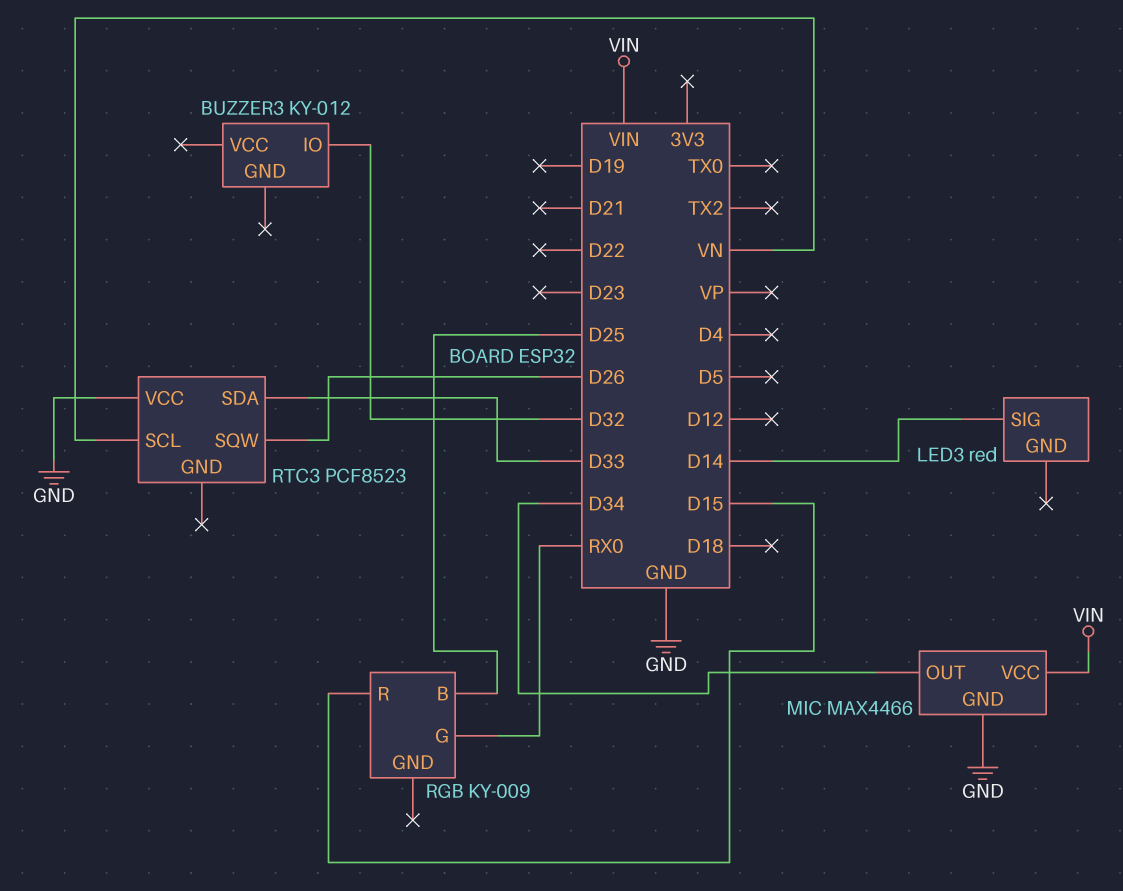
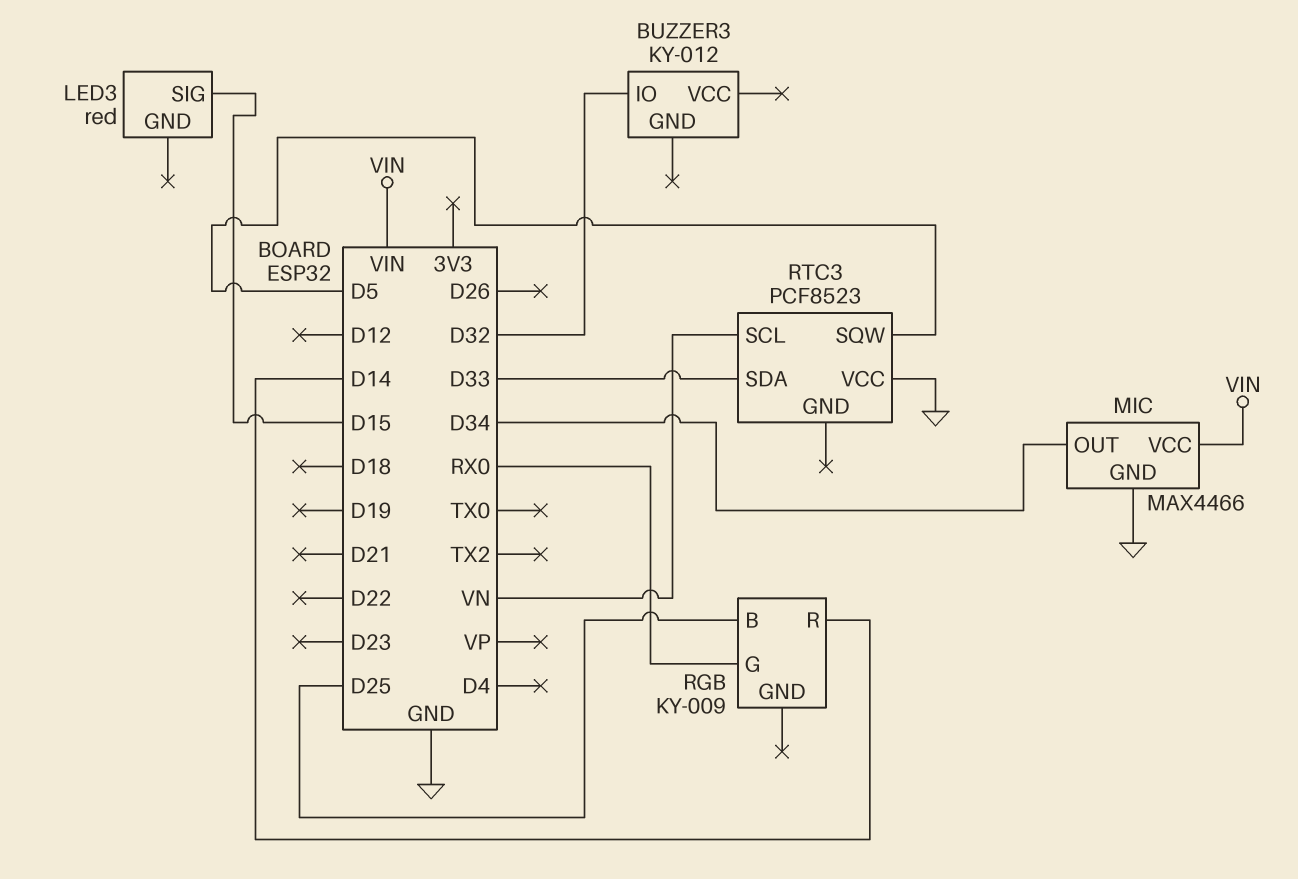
LED3 pin SIG: D14 -> D15
RGB pin R: D15 -> D14
RTC3 pin SQW: D26 -> D5

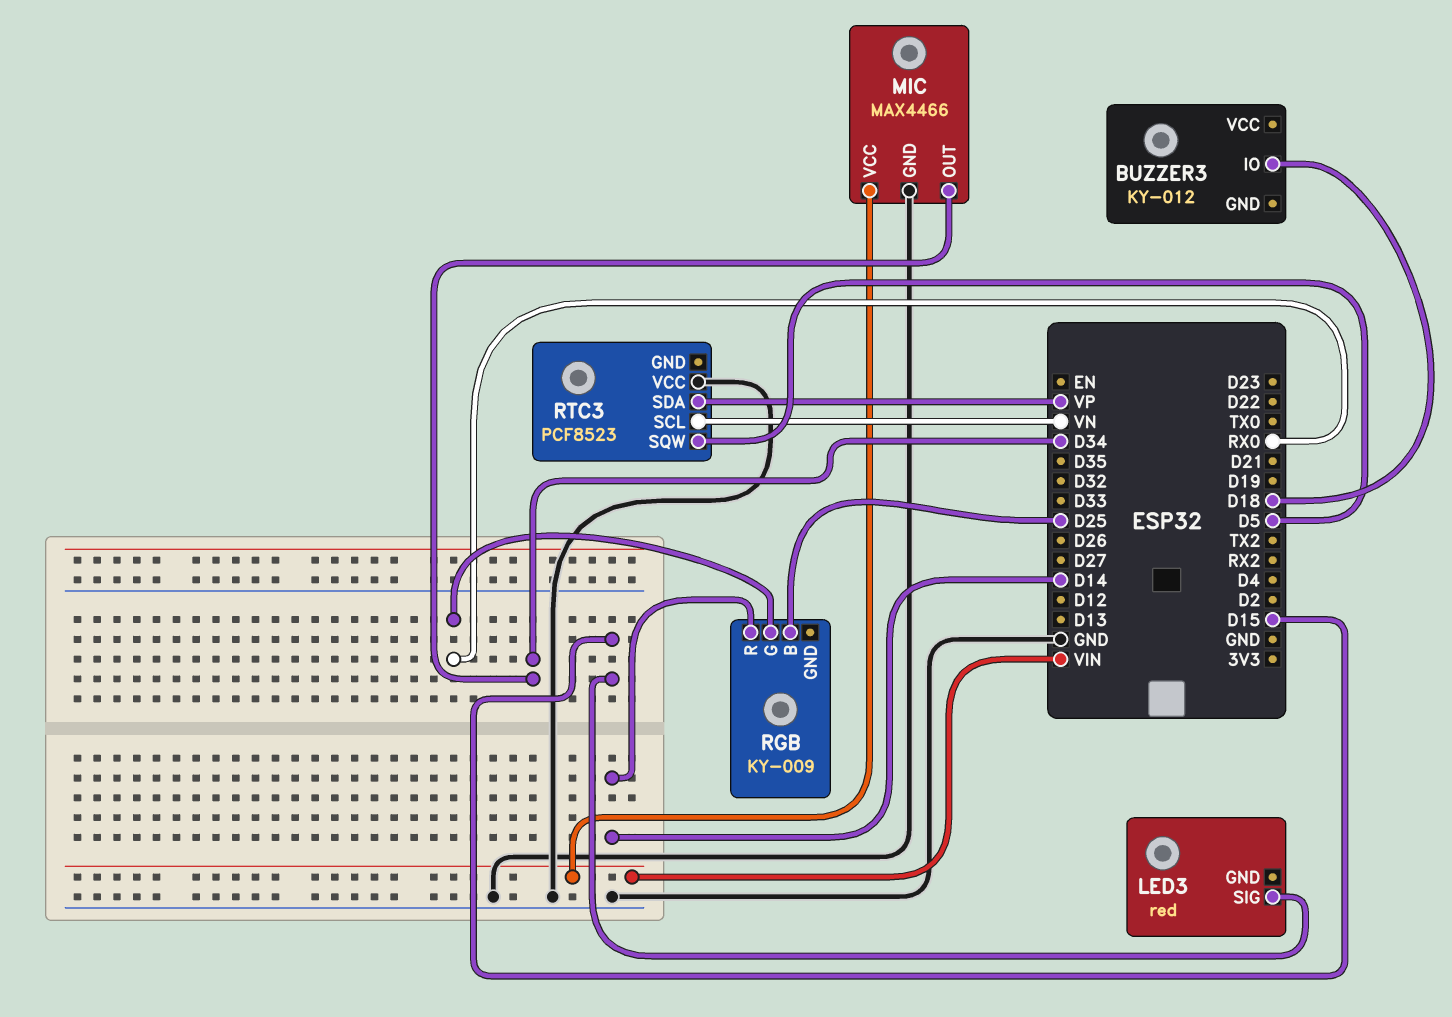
BUZZER3 pin IO: D32 -> D18
RTC3 pin SDA: D33 -> VP

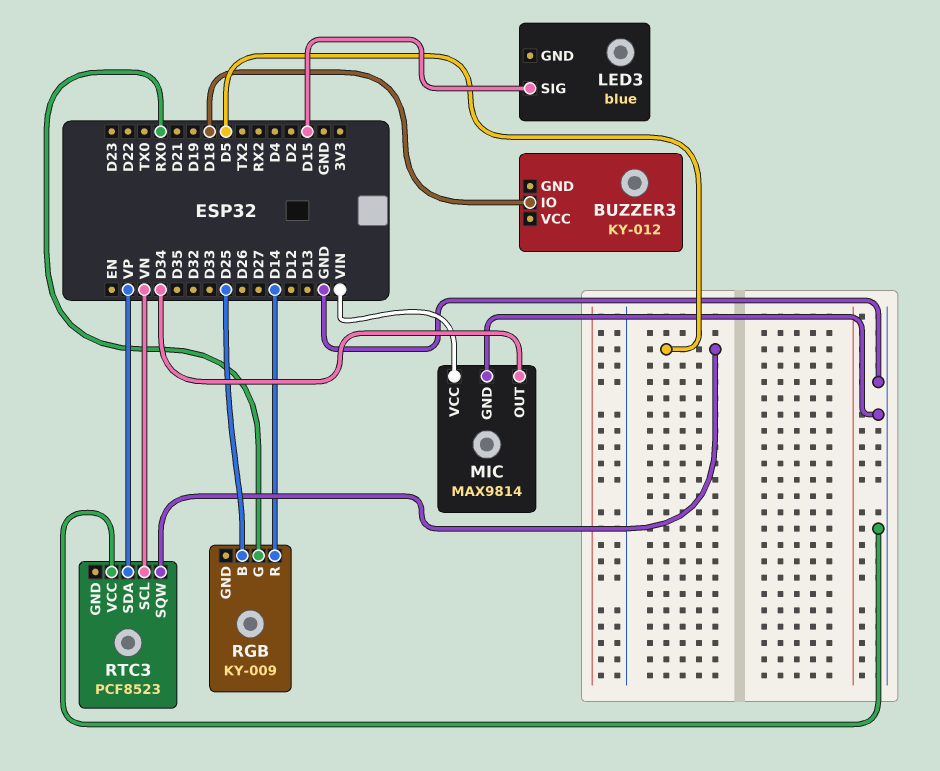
LED3: red -> blue
MIC: MAX4466 -> MAX9814

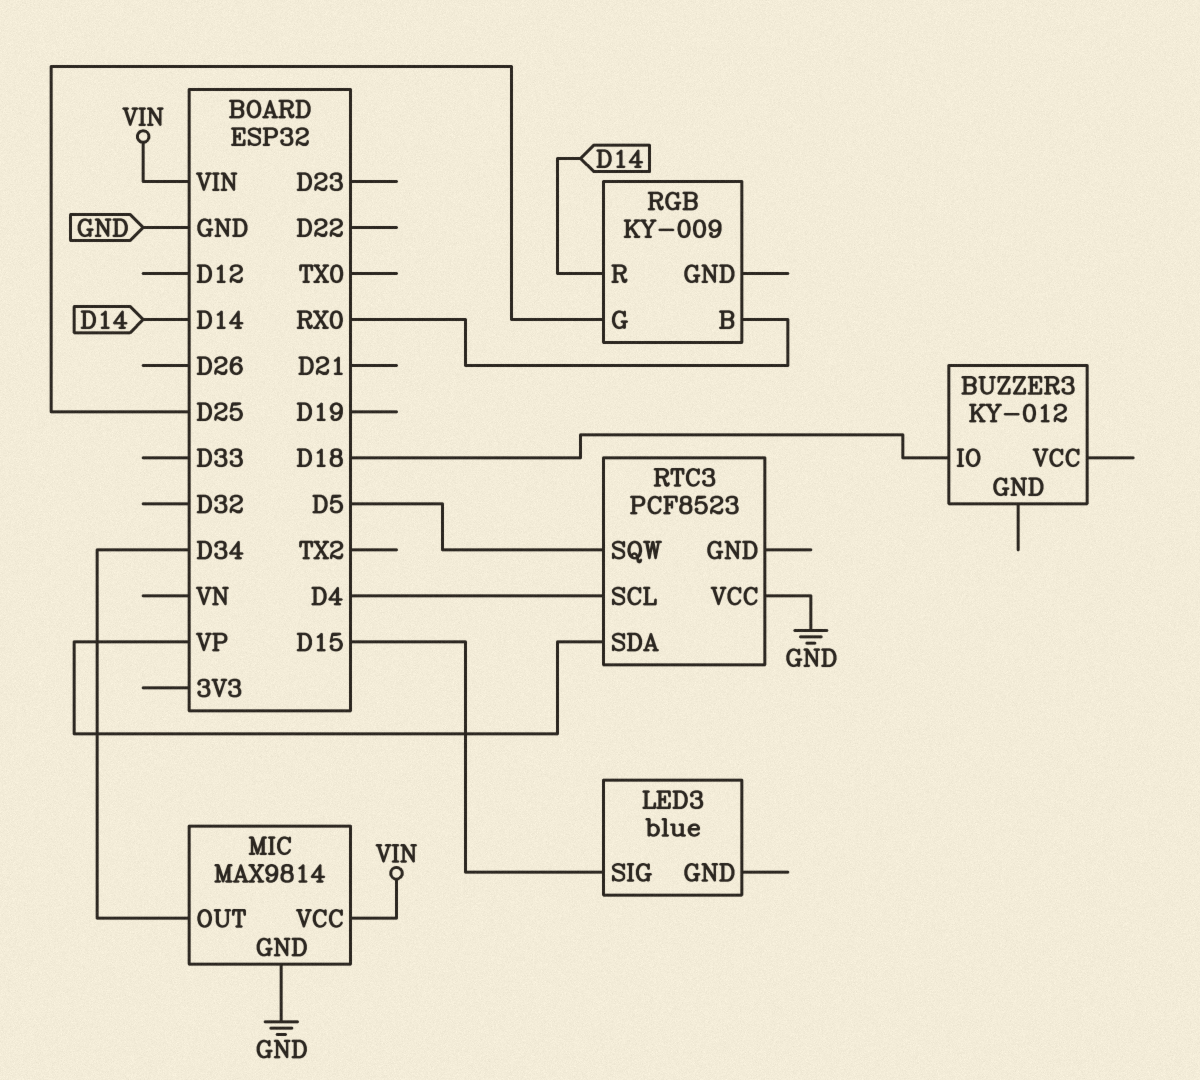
RGB pin B: D25 -> RX0
RGB pin G: RX0 -> D25
RTC3 pin SCL: VN -> D4

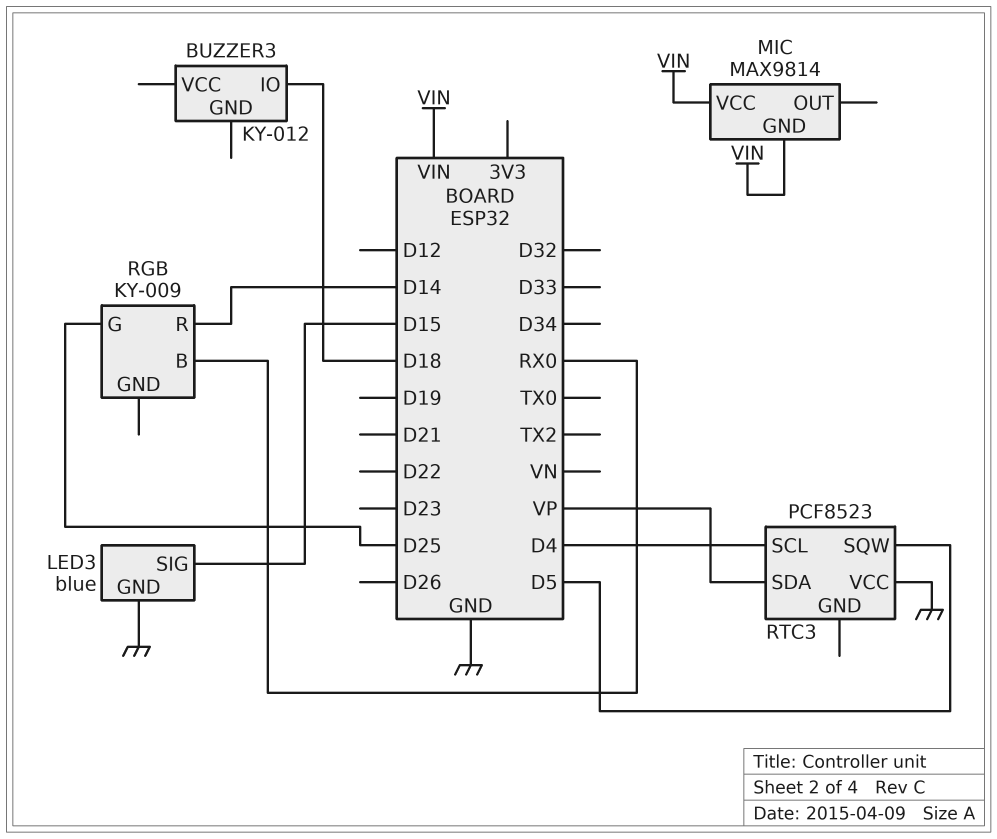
LED3 pin GND: none -> GND
MIC pin GND: GND -> VIN
MIC pin OUT: D34 -> none

